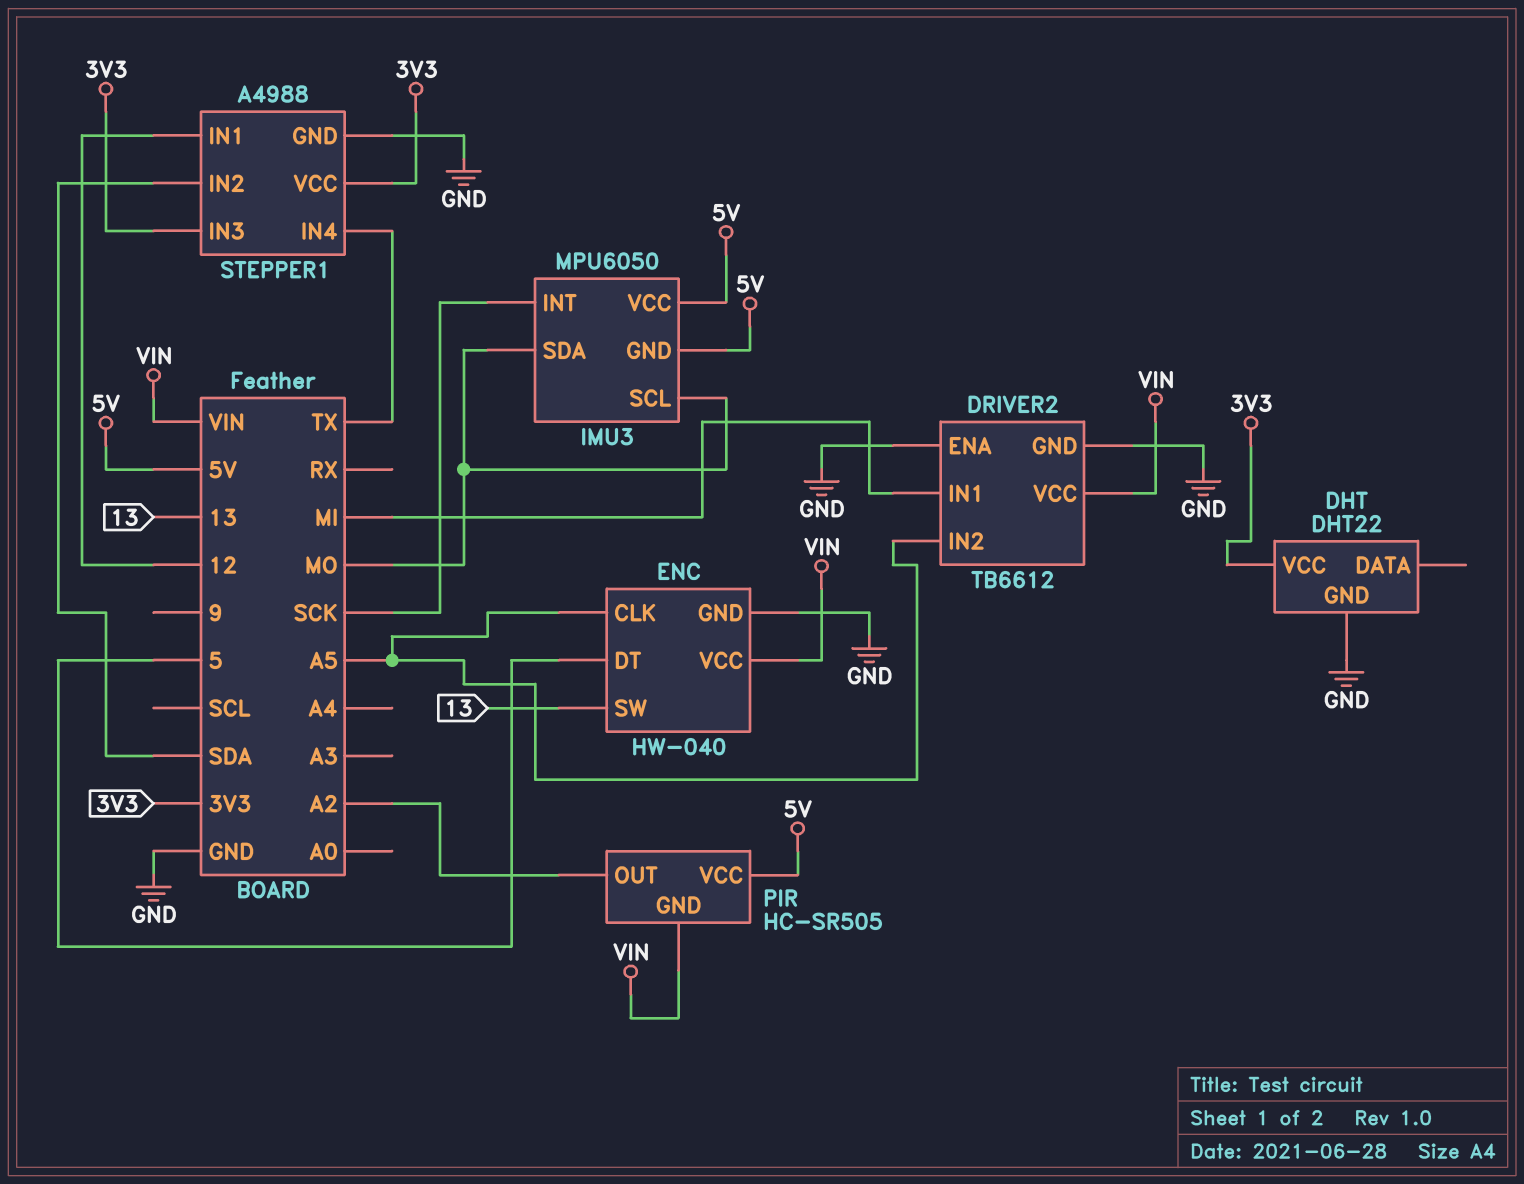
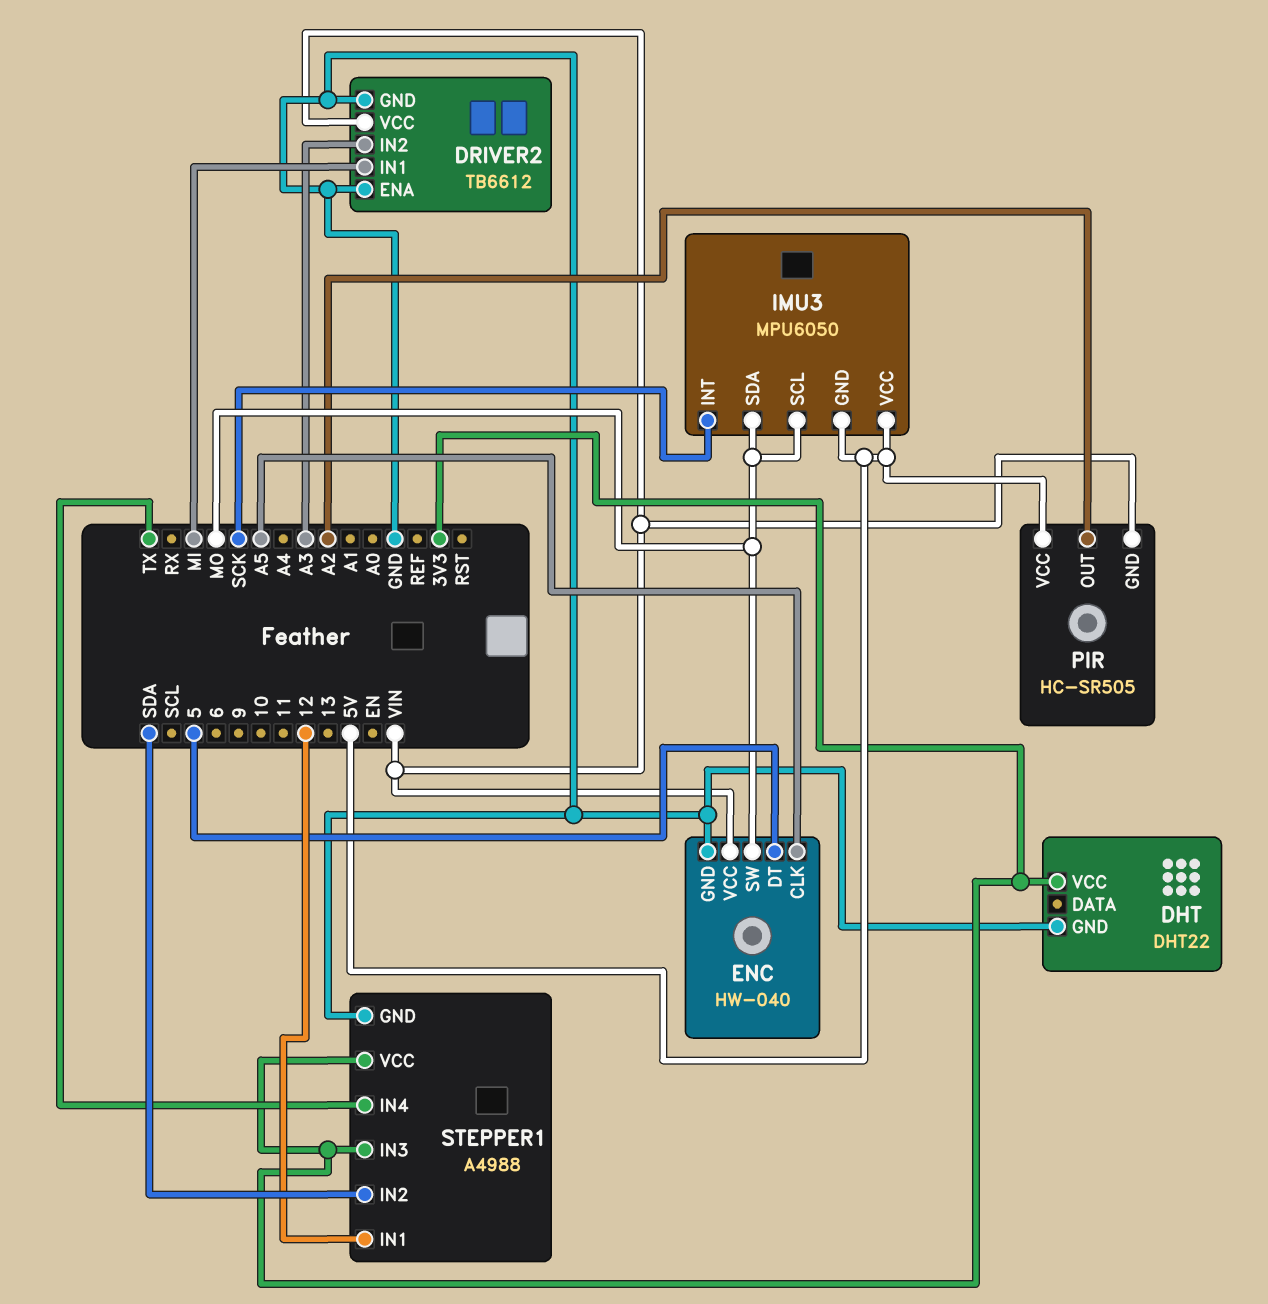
DRIVER2 pin IN2: A5 -> A3
ENC pin SW: 13 -> MO

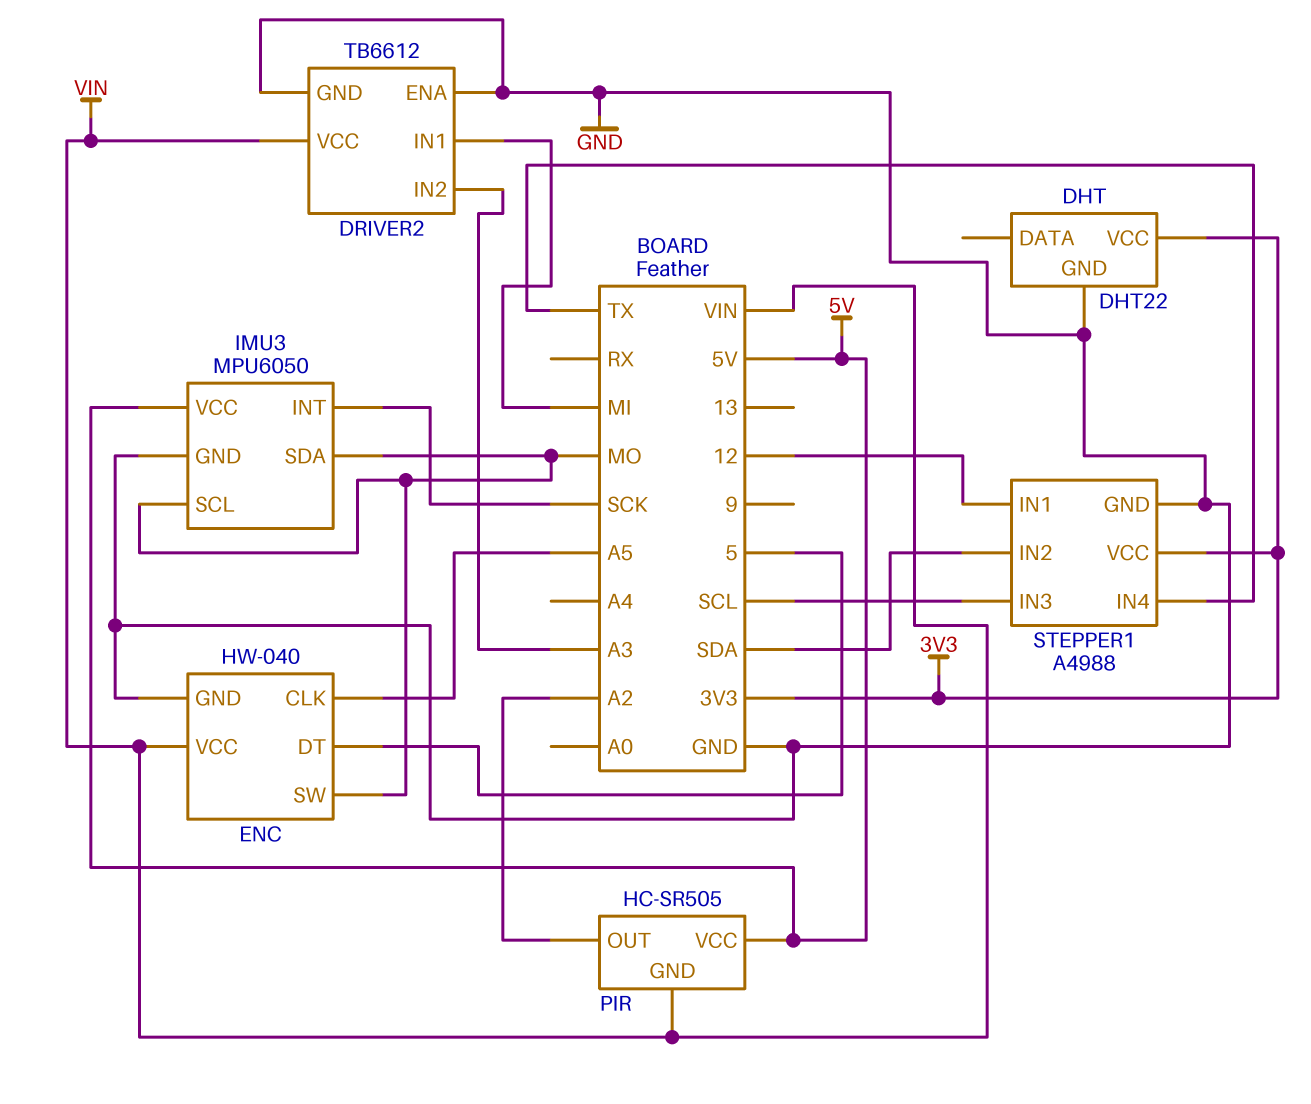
IMU3 pin GND: 5V -> GND
STEPPER1 pin IN3: 3V3 -> SCL

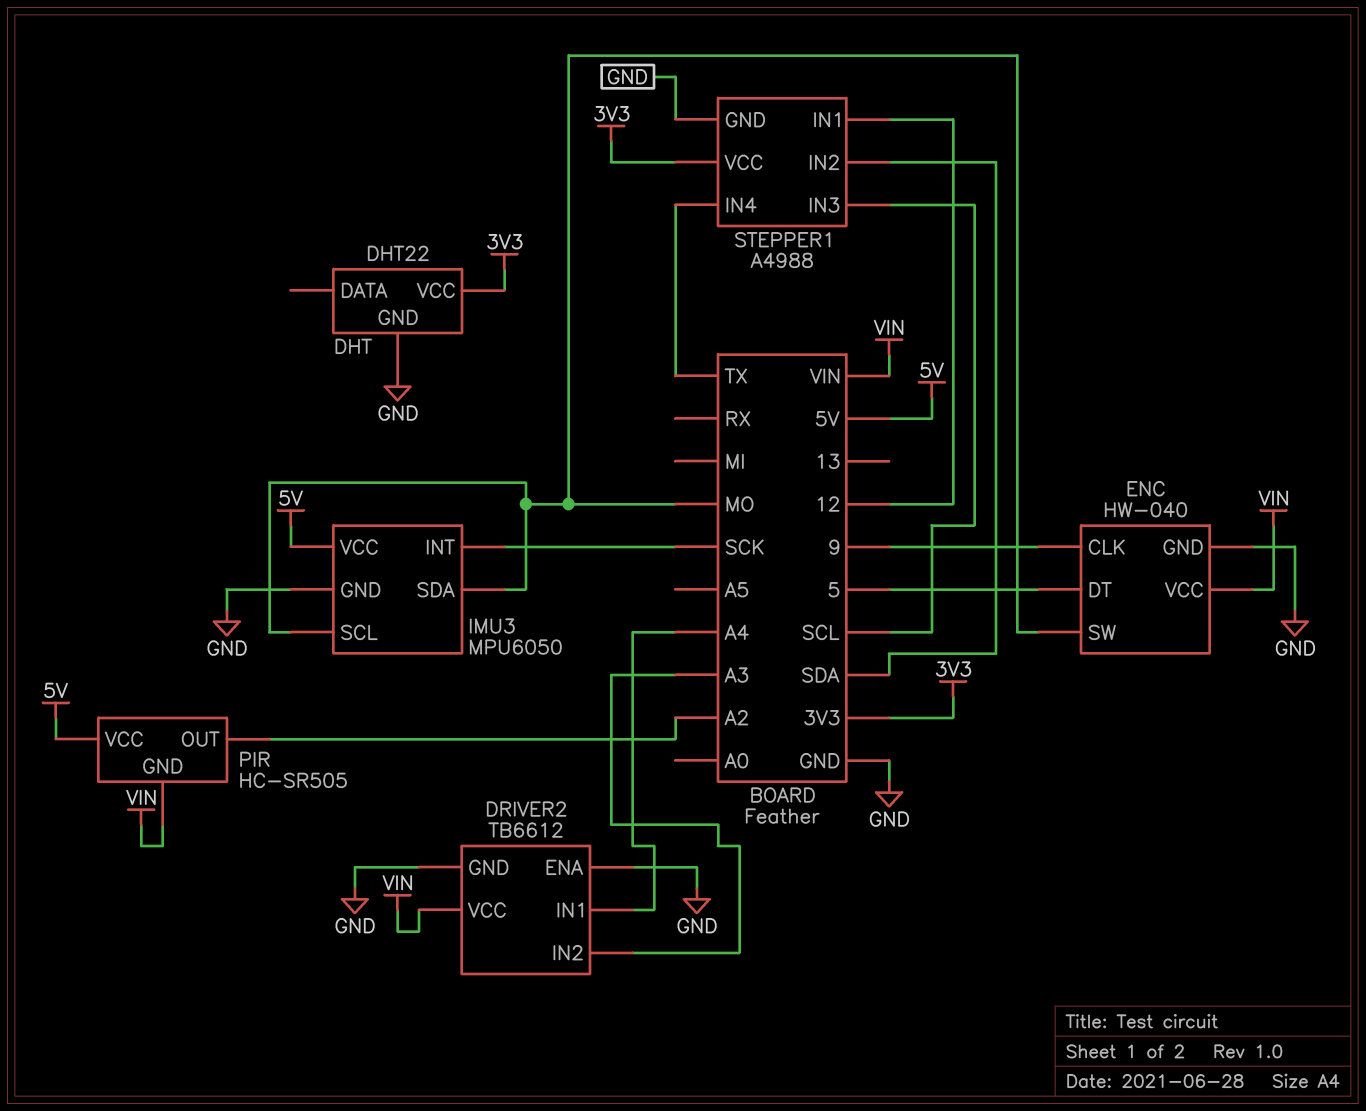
DRIVER2 pin IN1: MI -> A4
ENC pin CLK: A5 -> 9

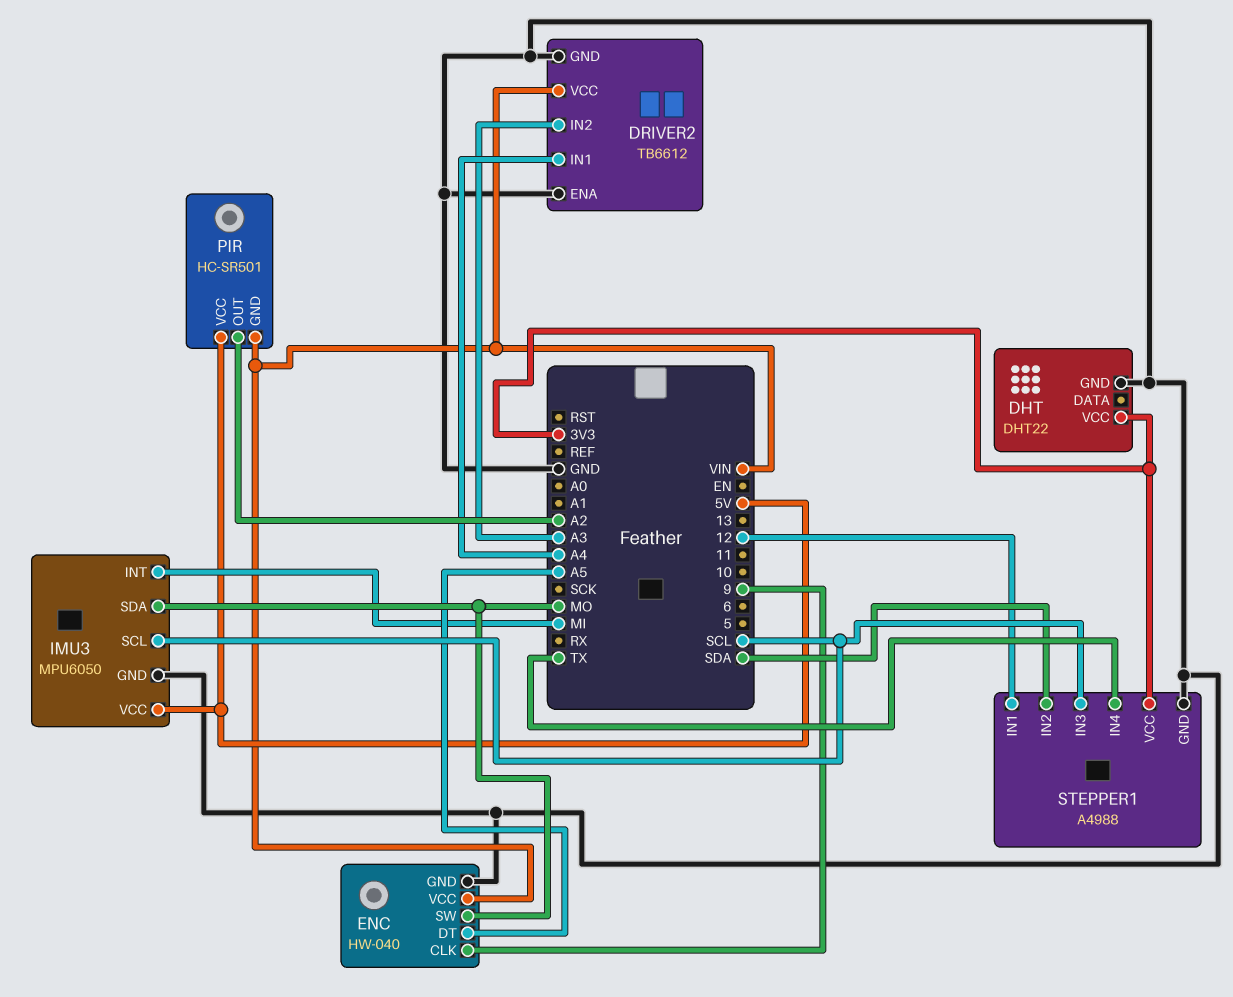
ENC pin DT: 5 -> A5
IMU3 pin INT: SCK -> MI
IMU3 pin SCL: MO -> SCL
PIR: HC-SR505 -> HC-SR501

